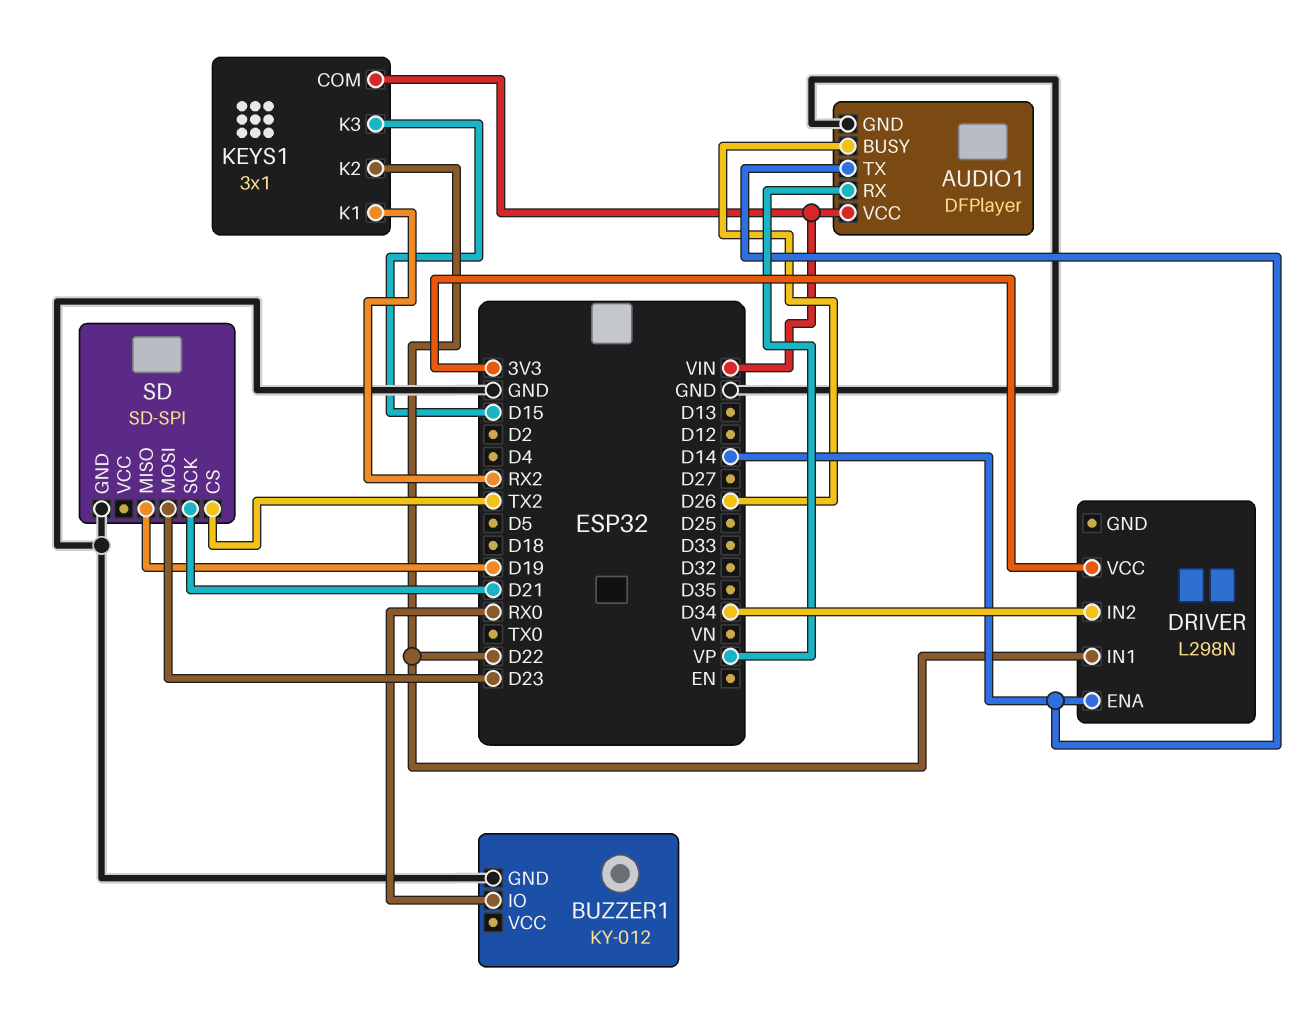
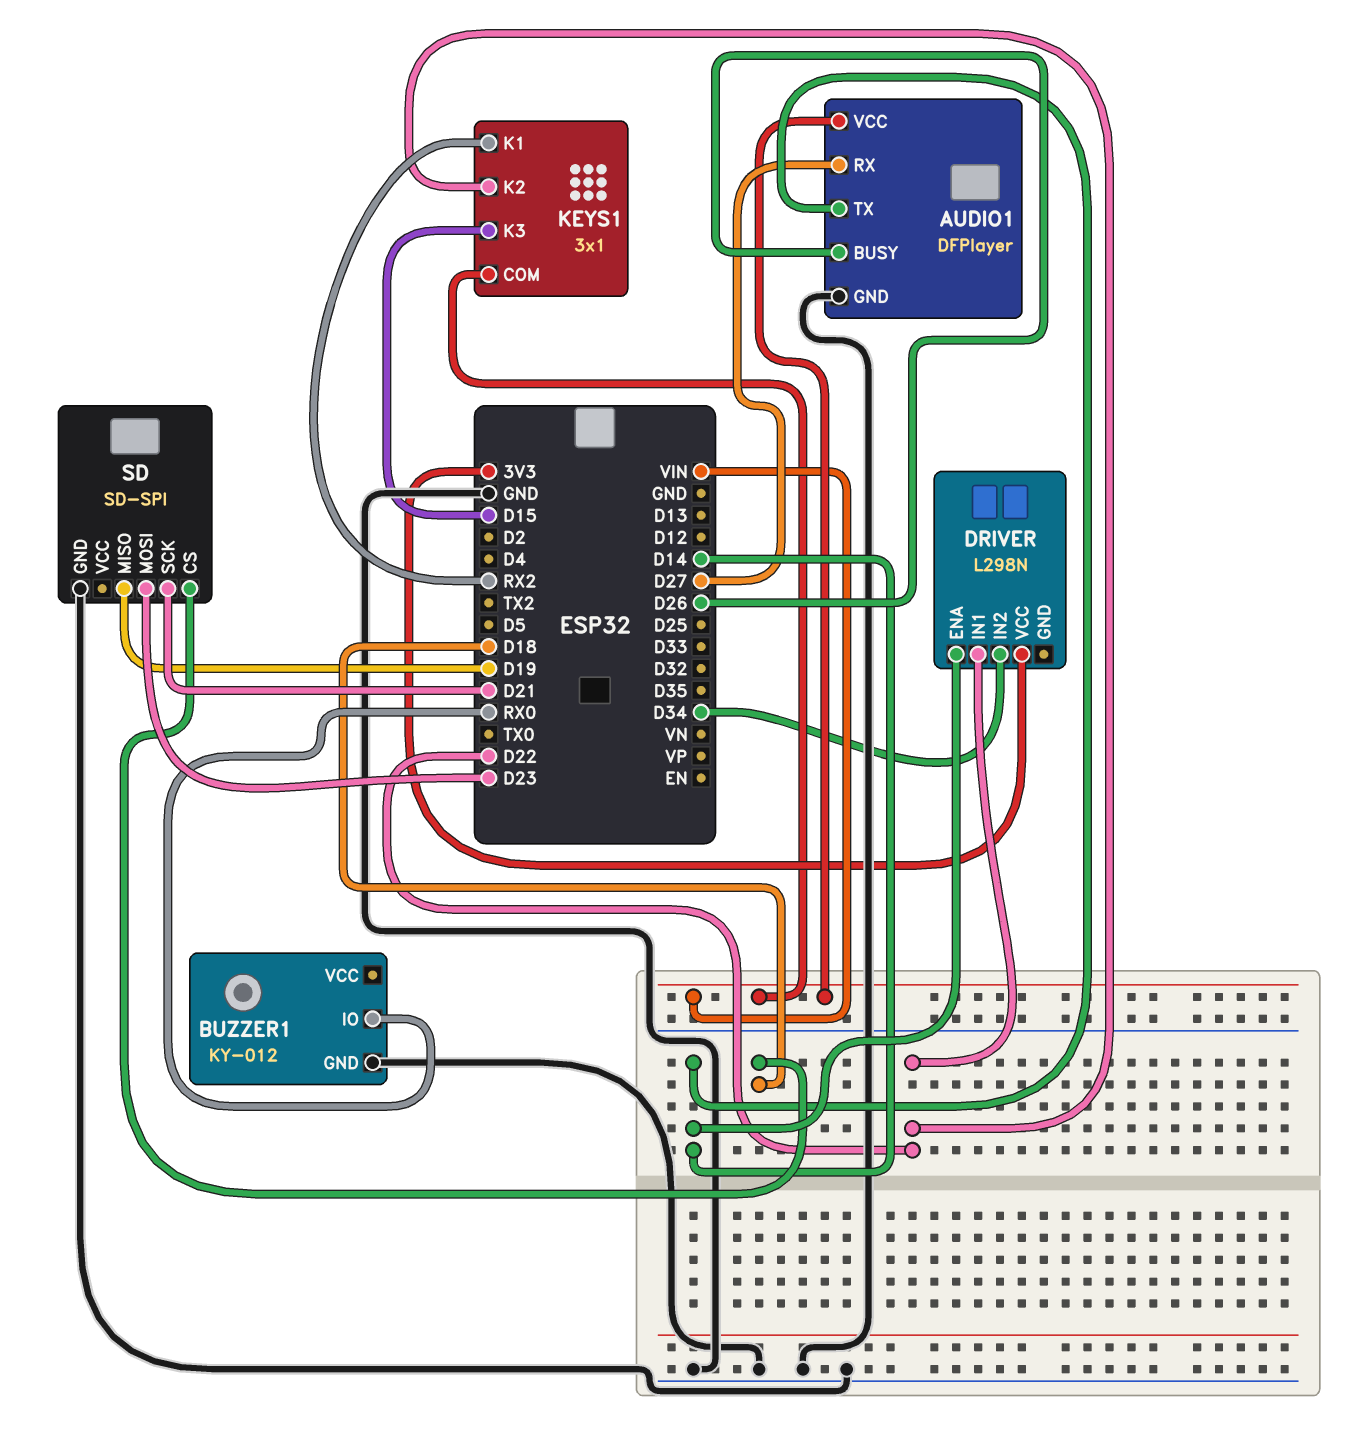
AUDIO1 pin RX: VP -> D27
SD pin CS: TX2 -> D18

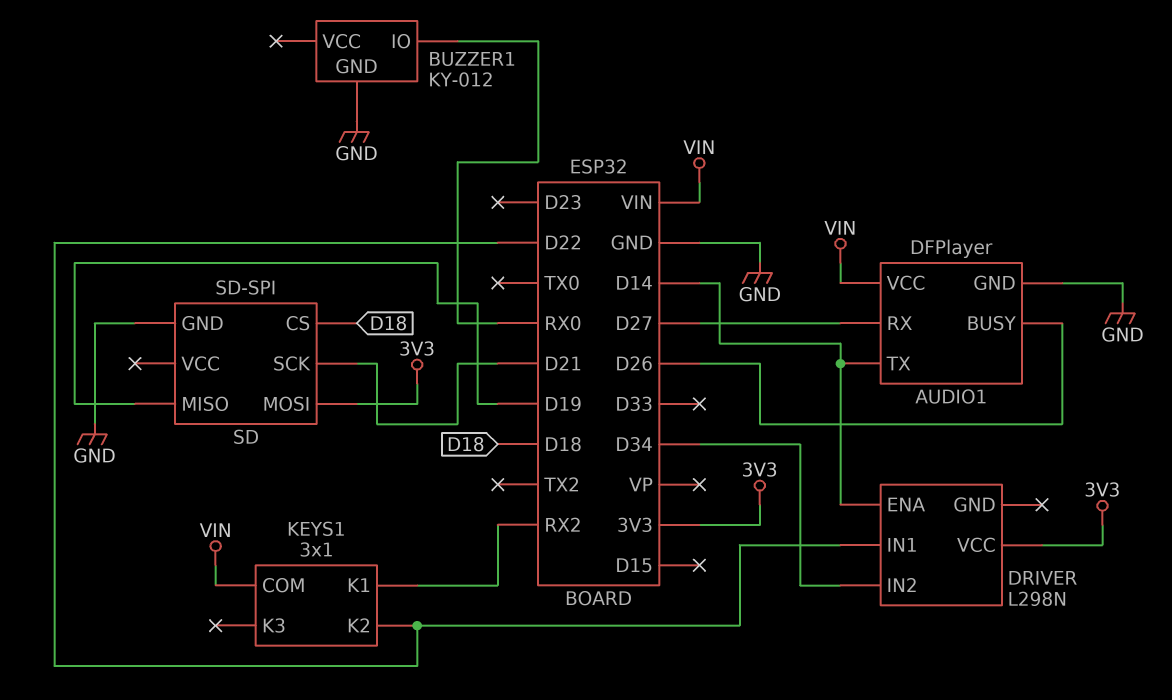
KEYS1 pin K3: D15 -> none
SD pin MOSI: D23 -> 3V3

